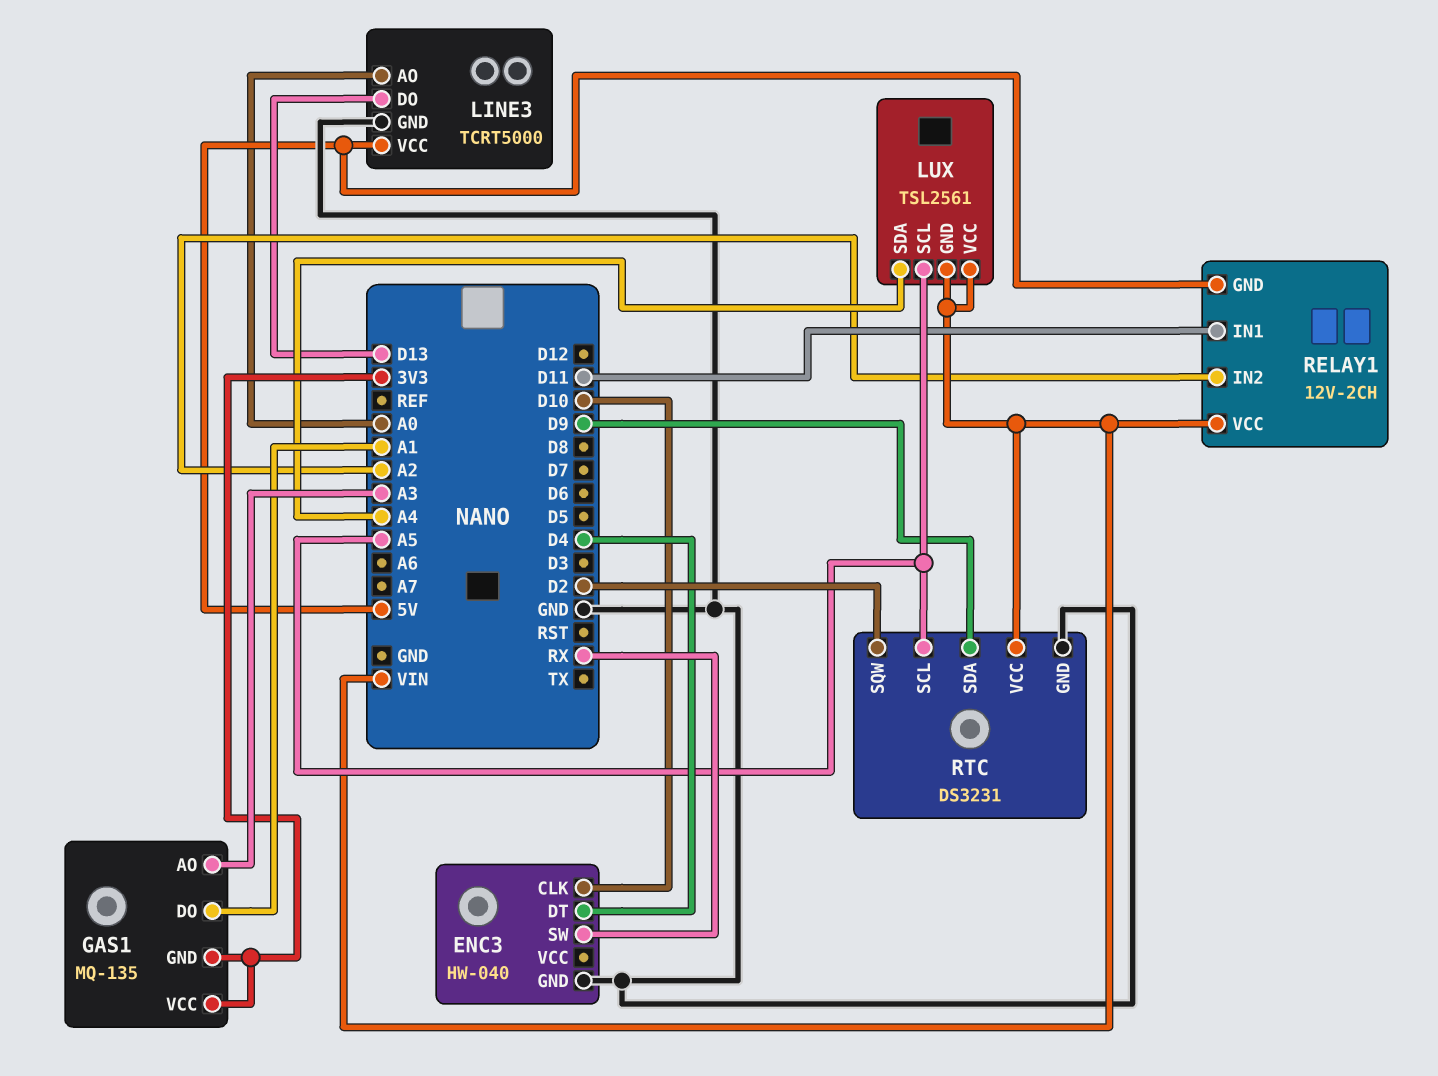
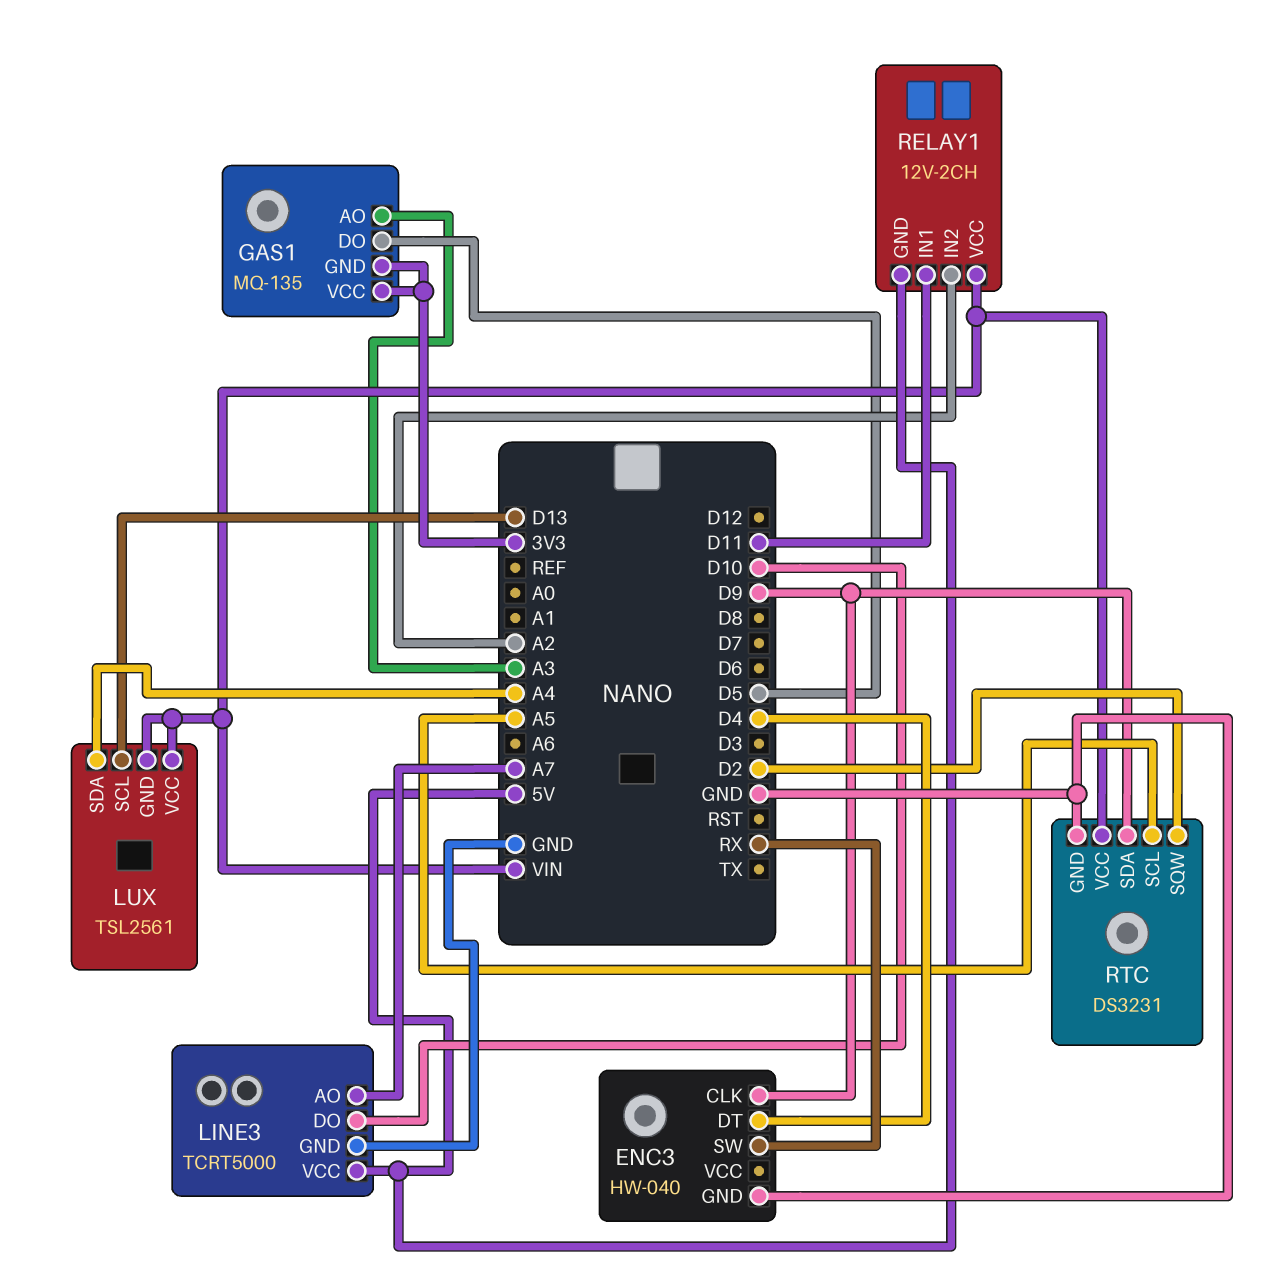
ENC3 pin CLK: D10 -> D9
GAS1 pin DO: A1 -> D5
LINE3 pin AO: A0 -> A7
LINE3 pin DO: D13 -> D10
LUX pin SCL: A5 -> D13

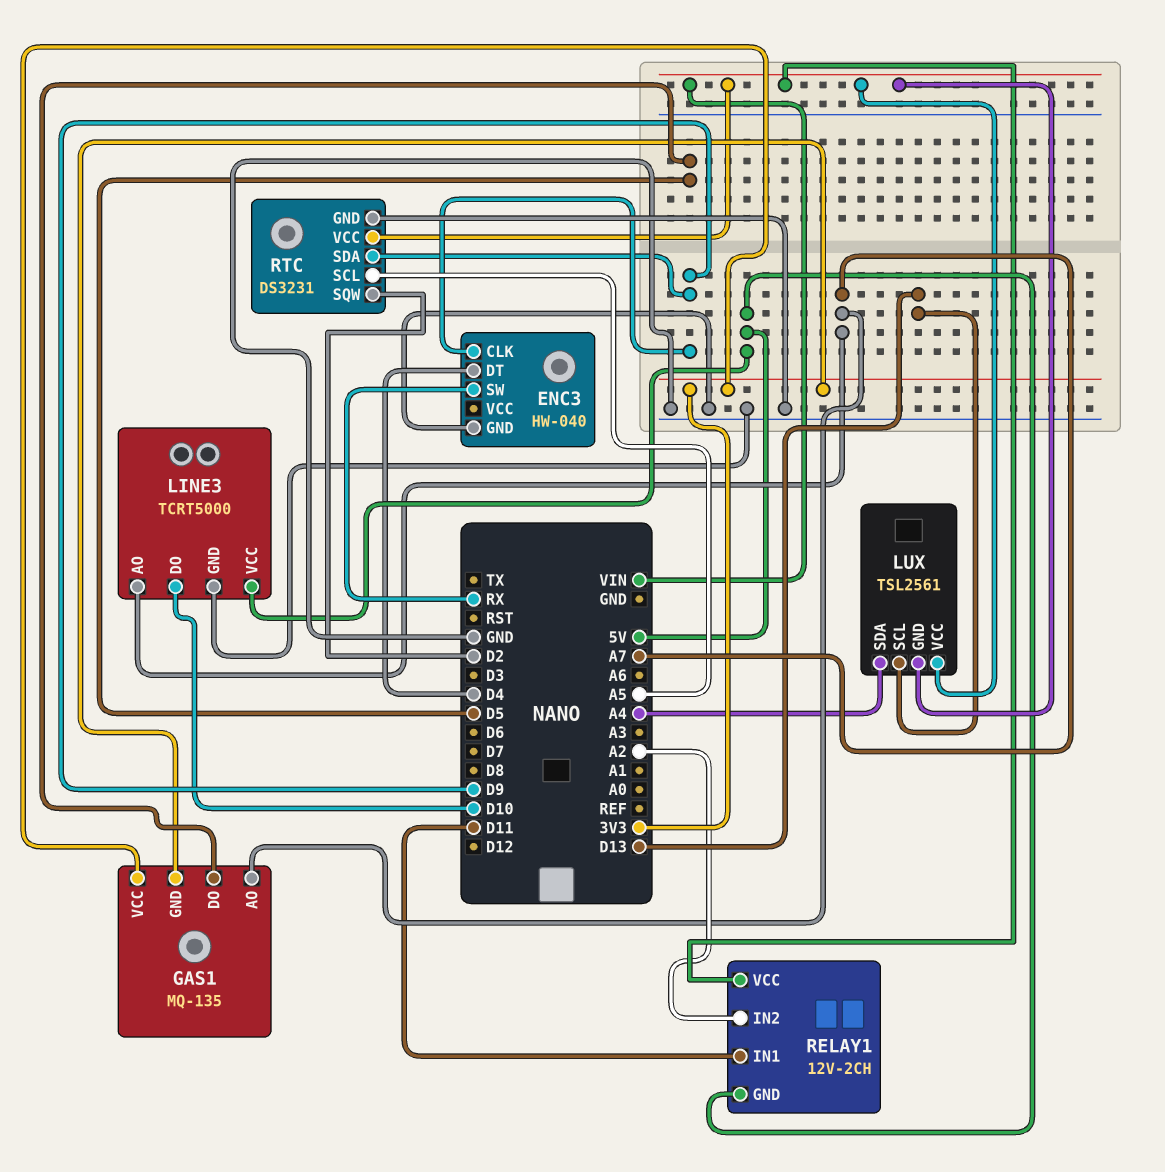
GAS1 pin AO: A3 -> A7

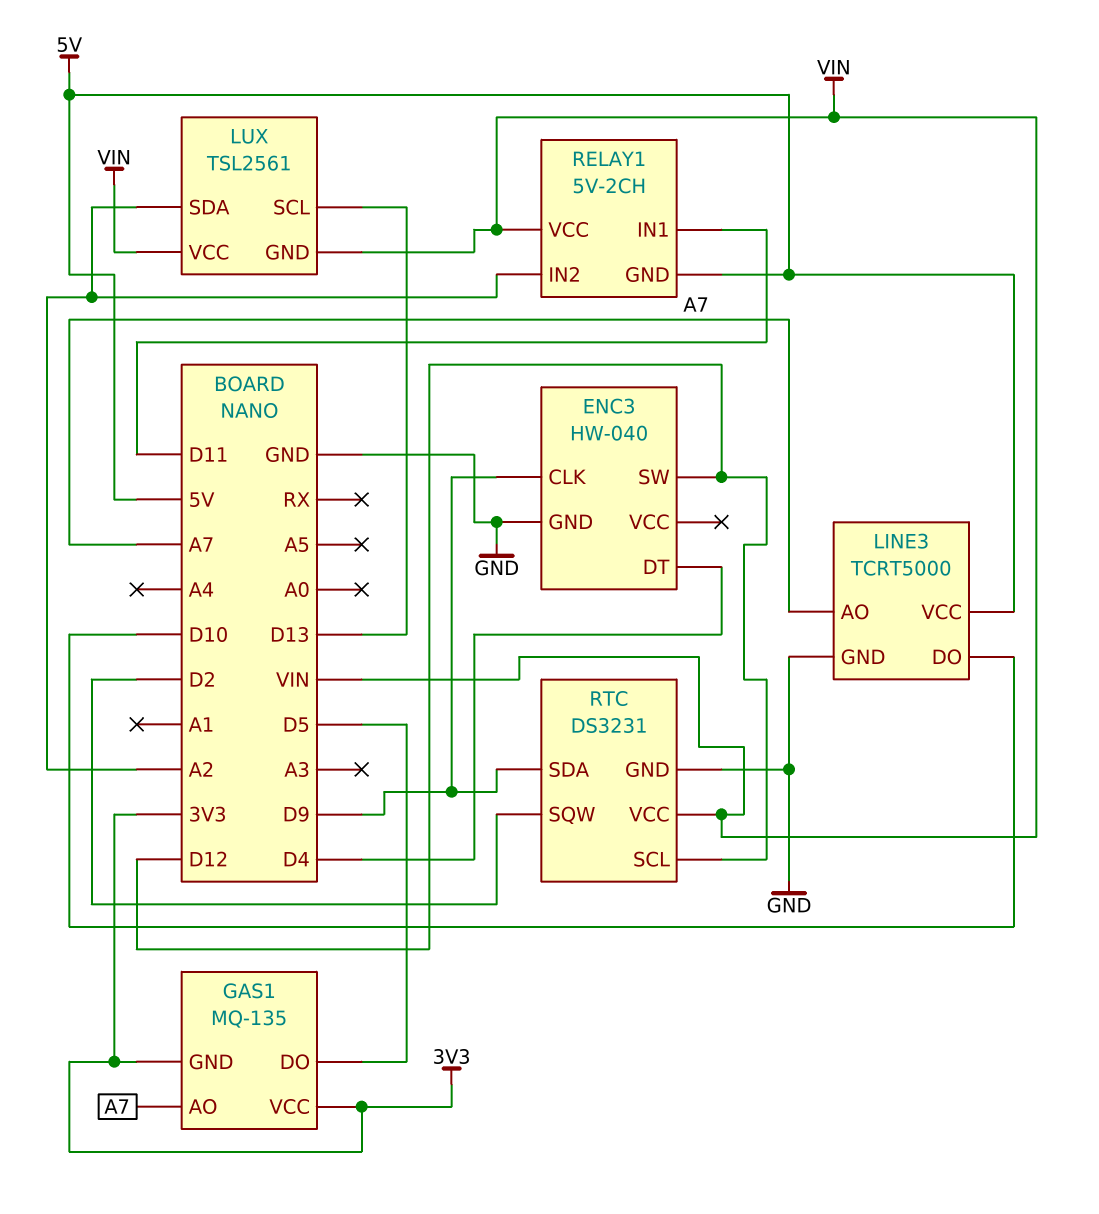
ENC3 pin SW: RX -> D12
LUX pin SDA: A4 -> A2
RELAY1: 12V-2CH -> 5V-2CH
RTC pin SCL: A5 -> D12

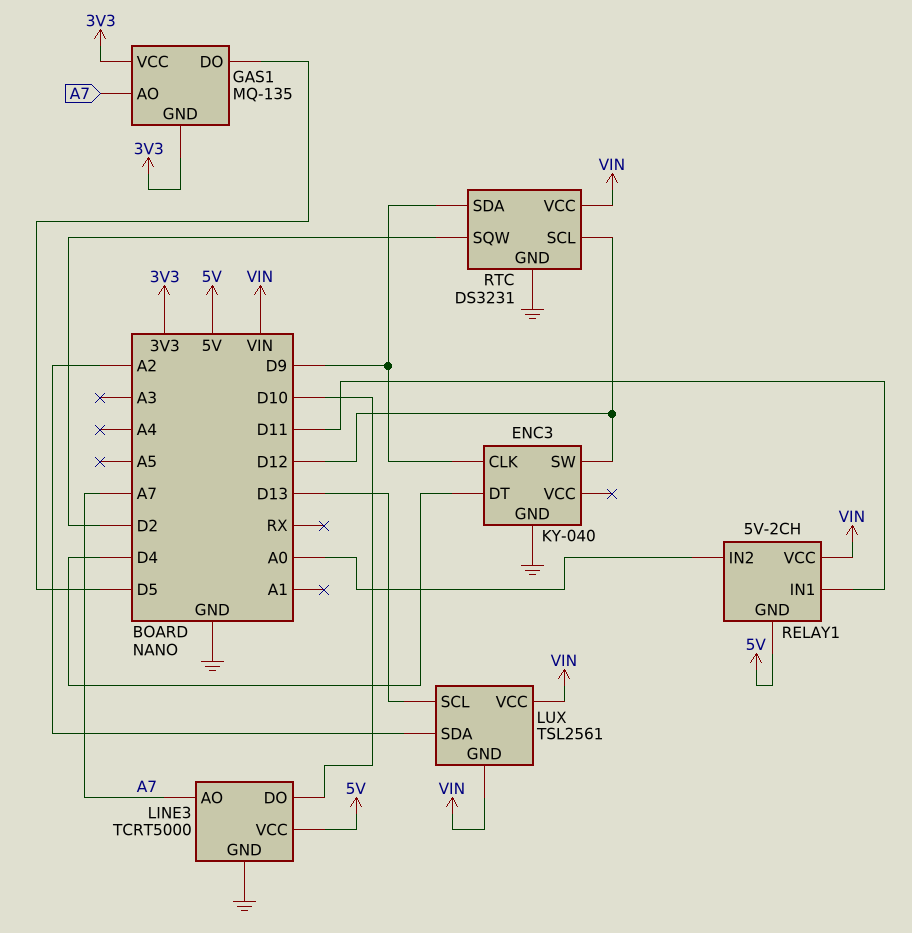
ENC3: HW-040 -> KY-040
RELAY1 pin IN2: A2 -> A0

